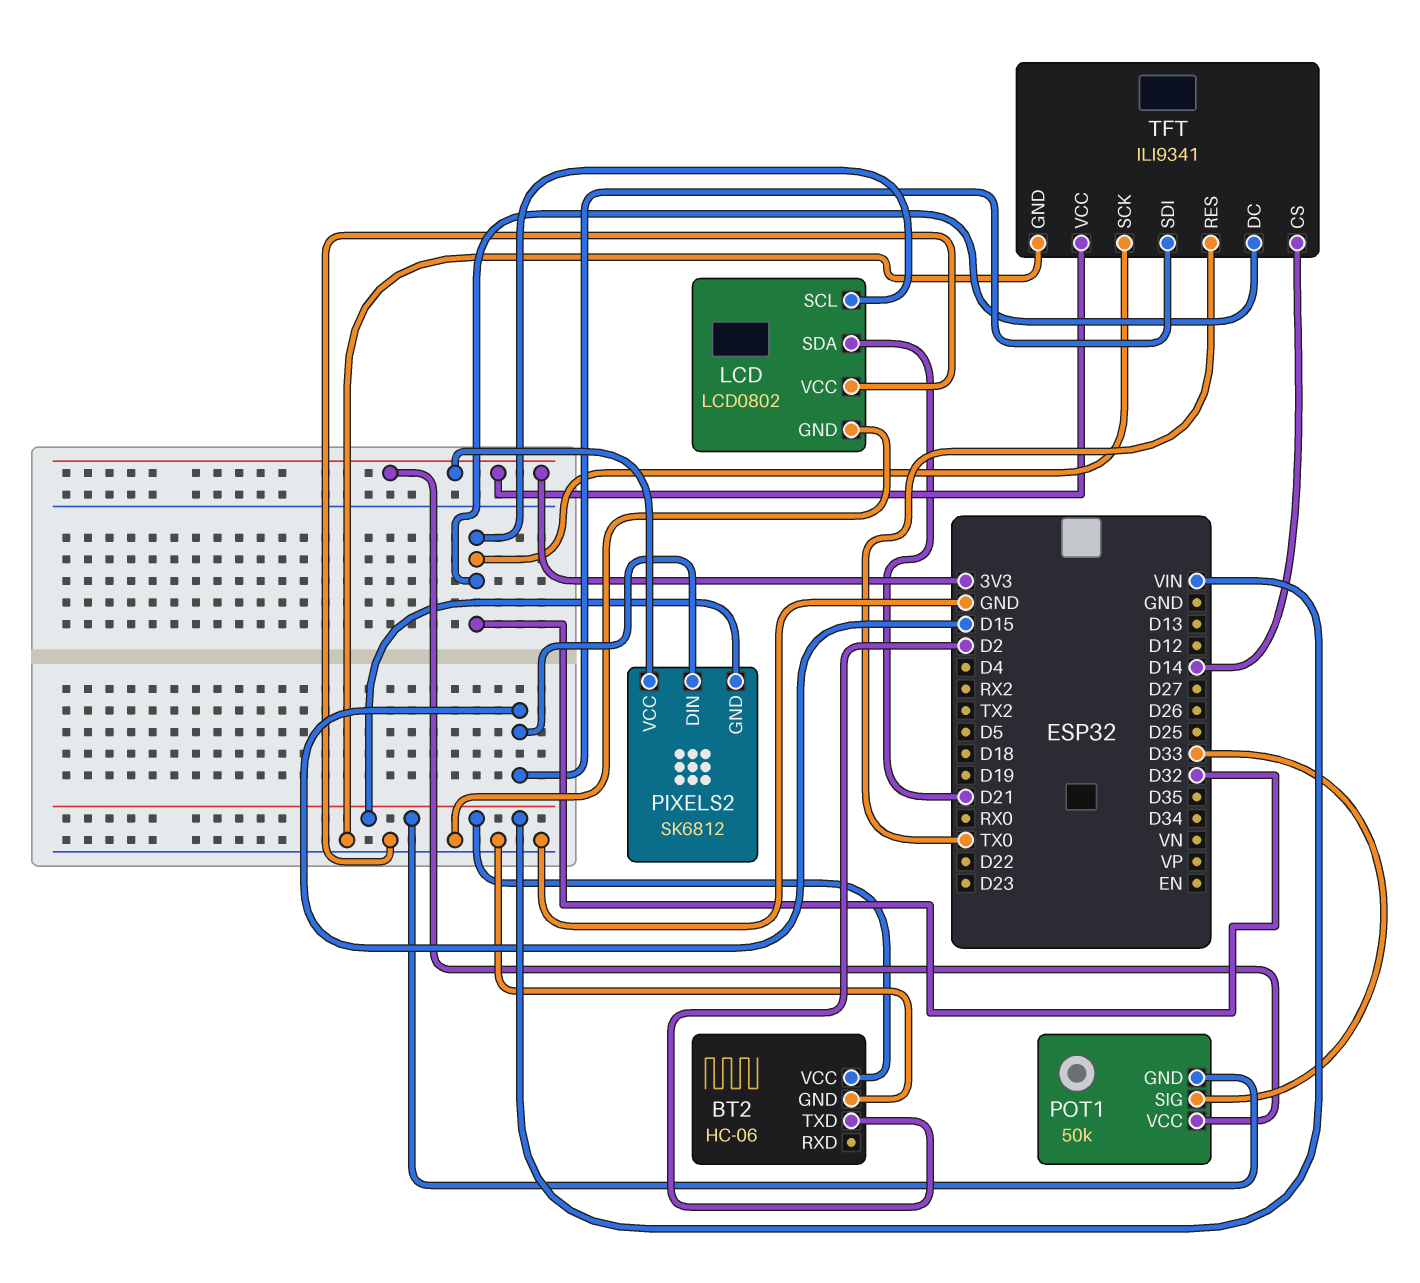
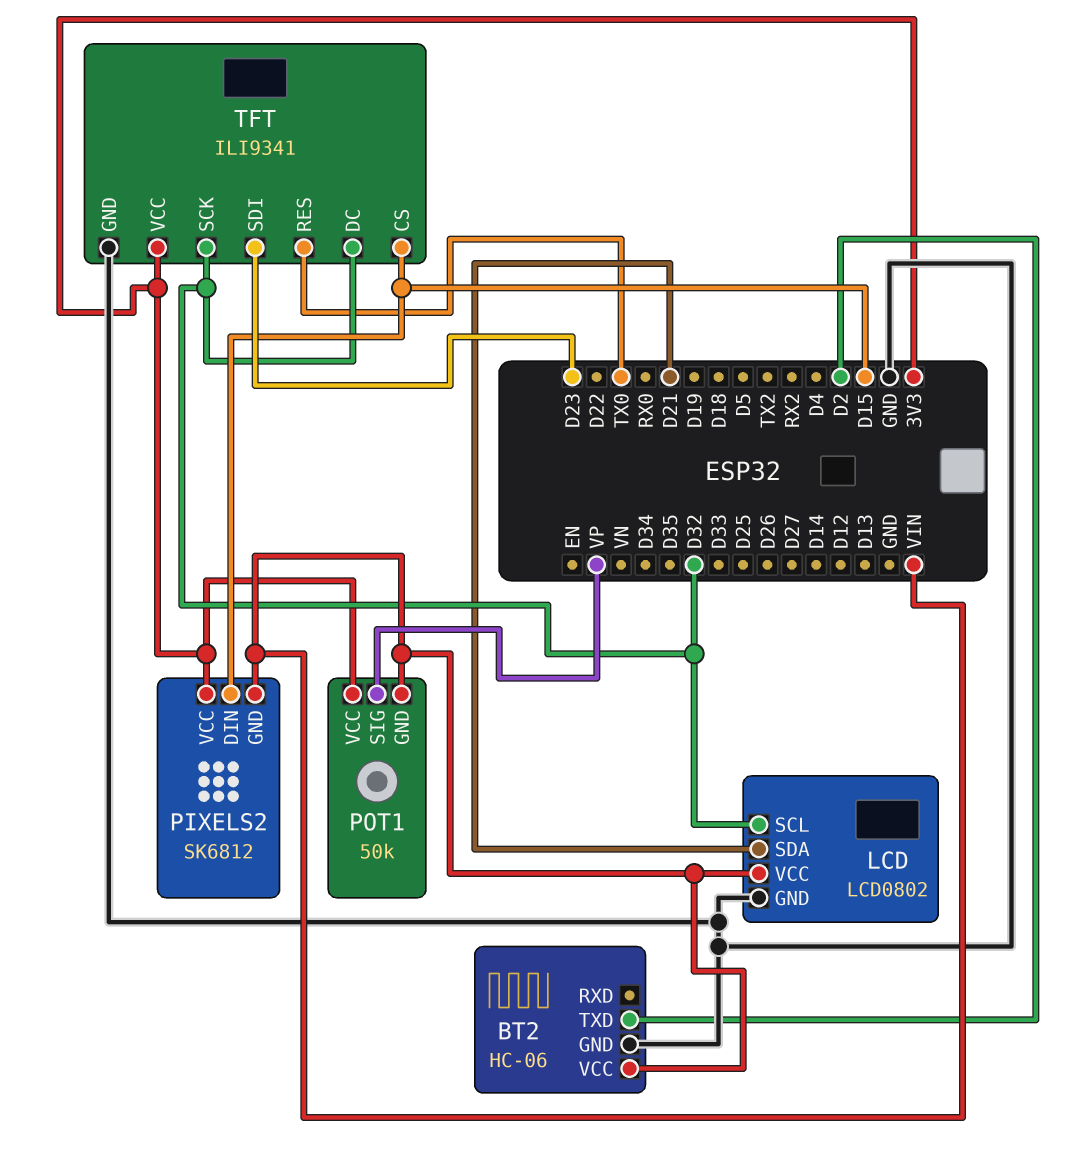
LCD pin VCC: GND -> VIN
POT1 pin SIG: D33 -> VP
TFT pin CS: D14 -> D15
TFT pin SDI: D15 -> D23

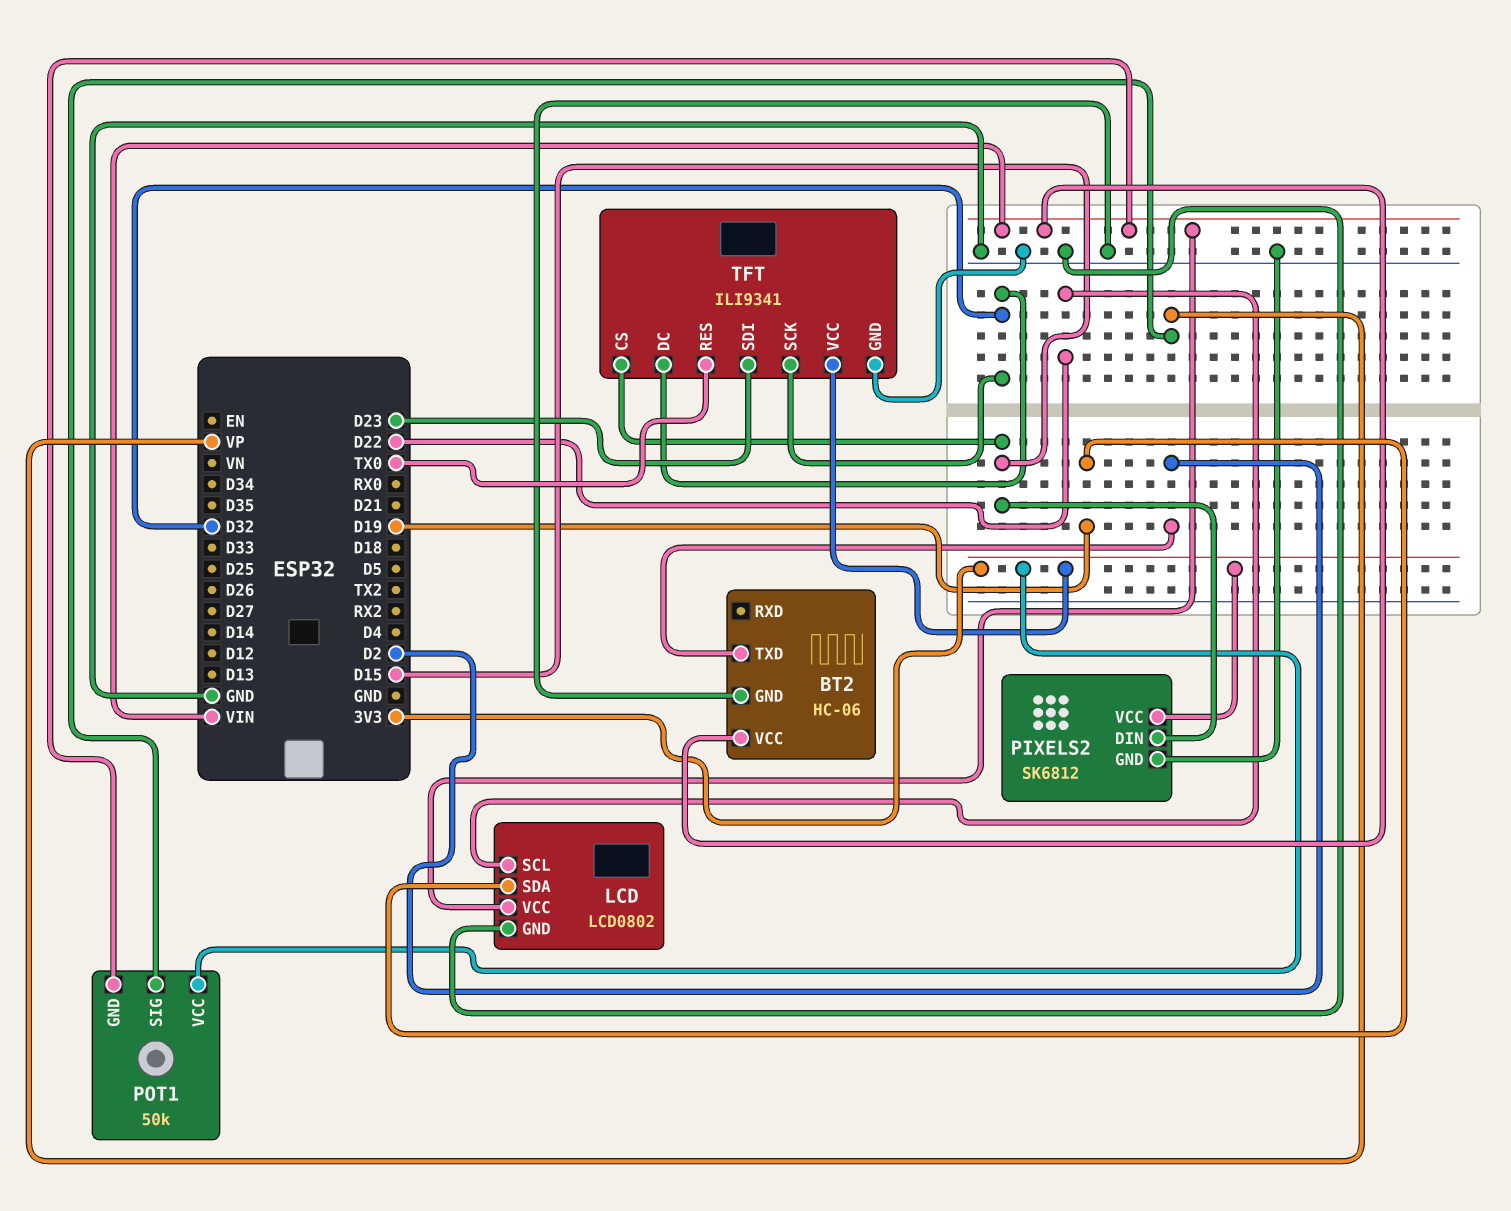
LCD pin SCL: D32 -> D22
LCD pin SDA: D21 -> D19
PIXELS2 pin GND: VIN -> GND

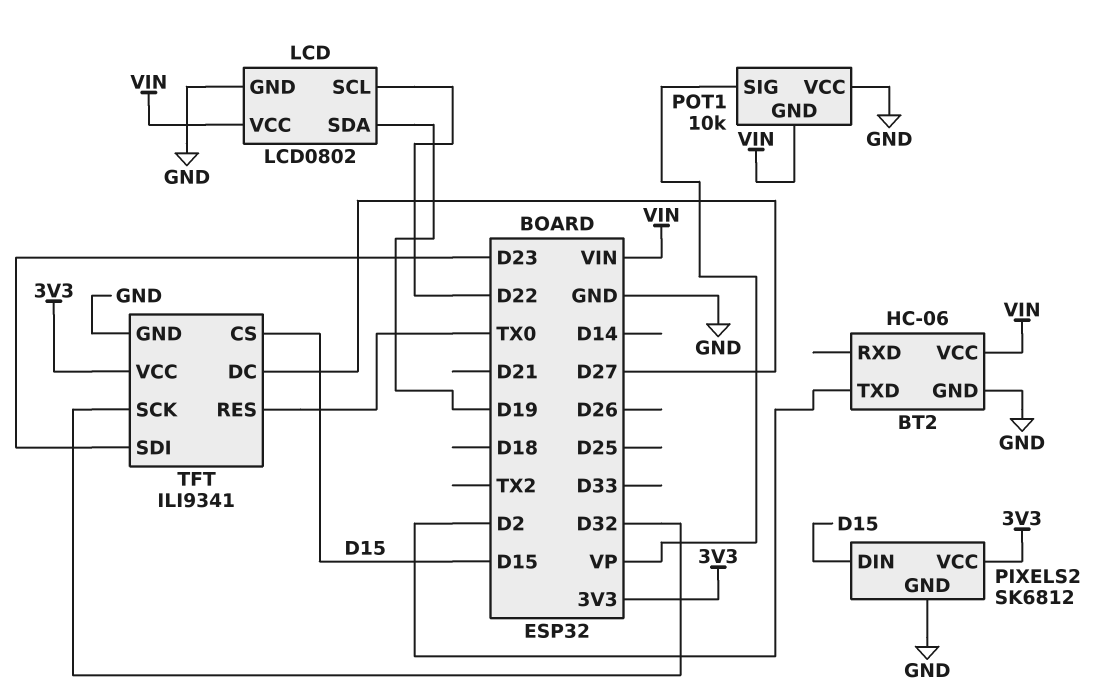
POT1: 50k -> 10k
POT1 pin VCC: 3V3 -> GND
TFT pin DC: D32 -> D27

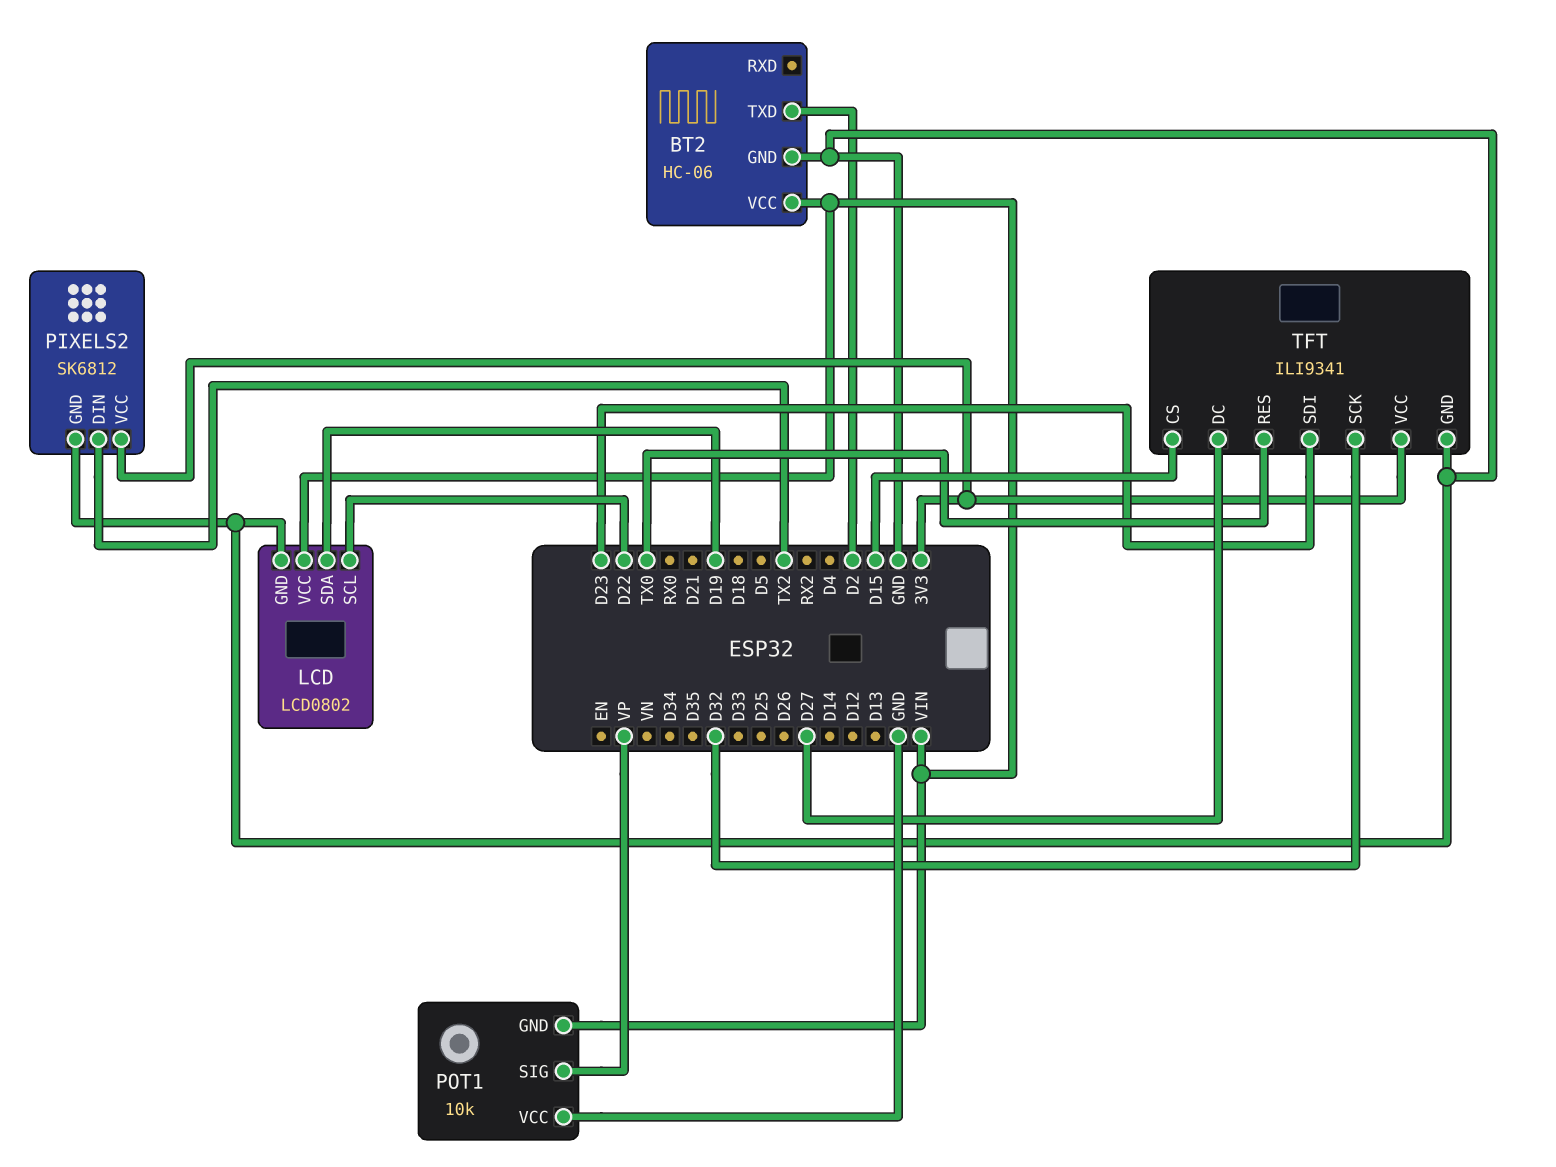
PIXELS2 pin DIN: D15 -> TX2

